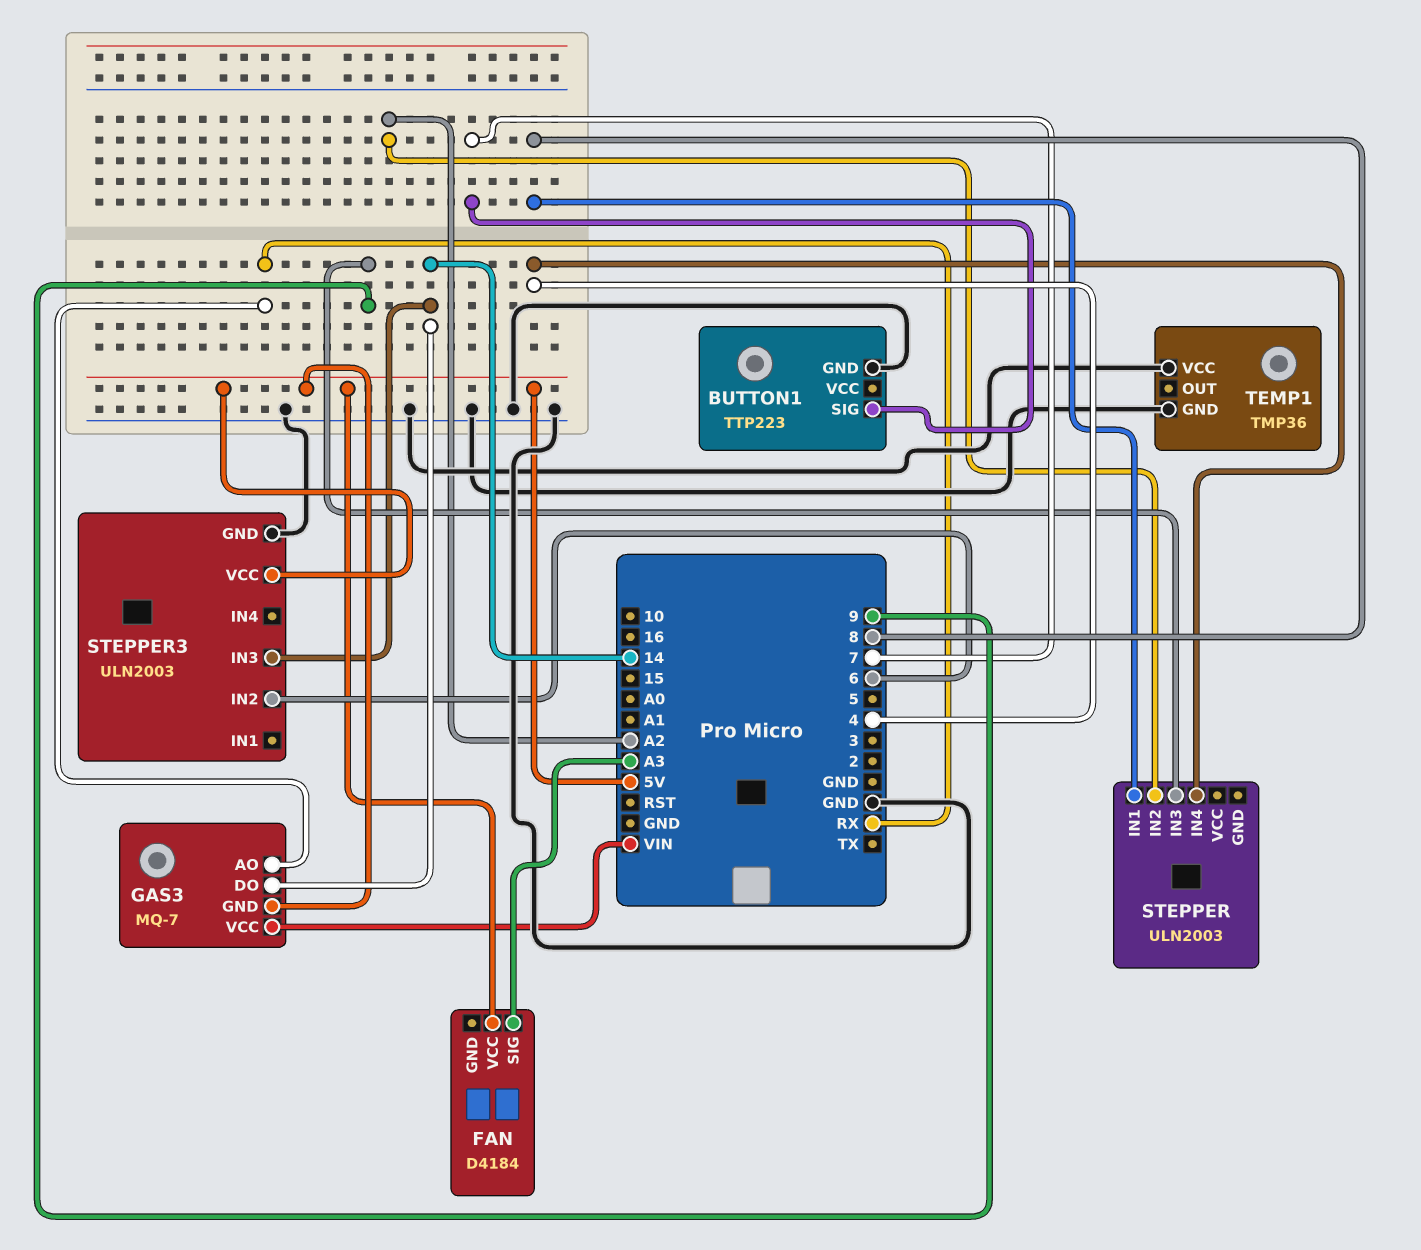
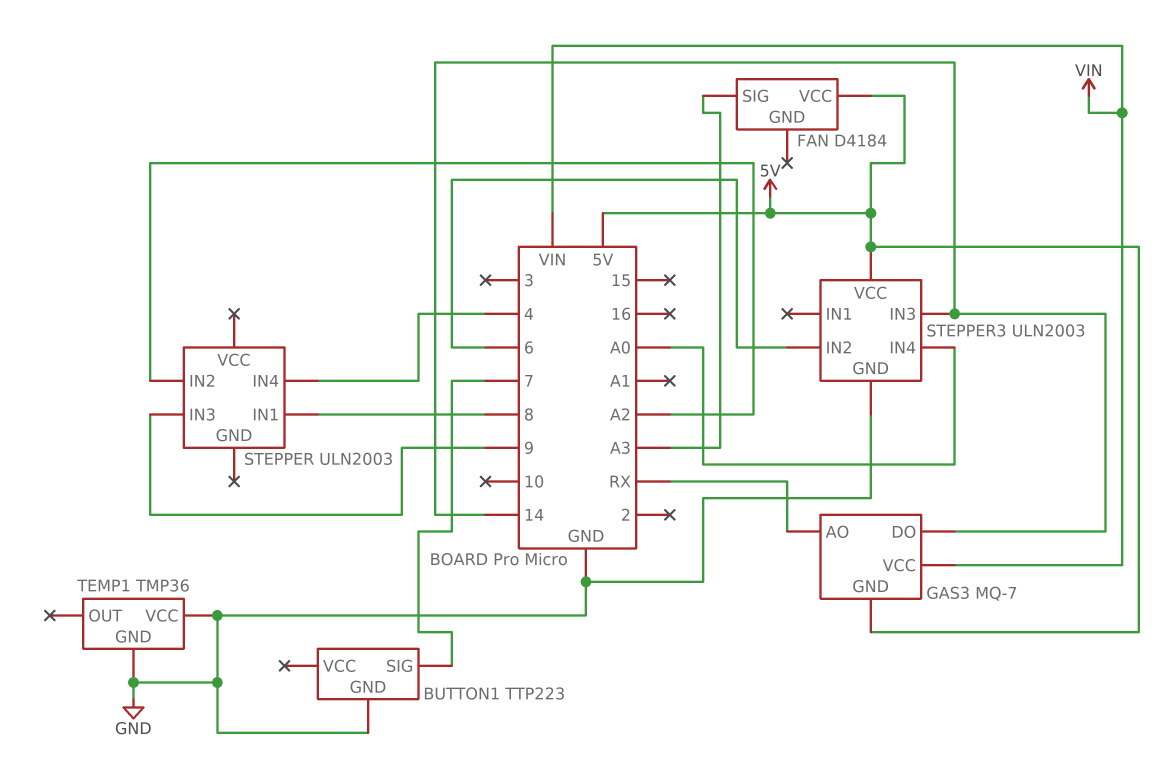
STEPPER3 pin IN4: none -> A0

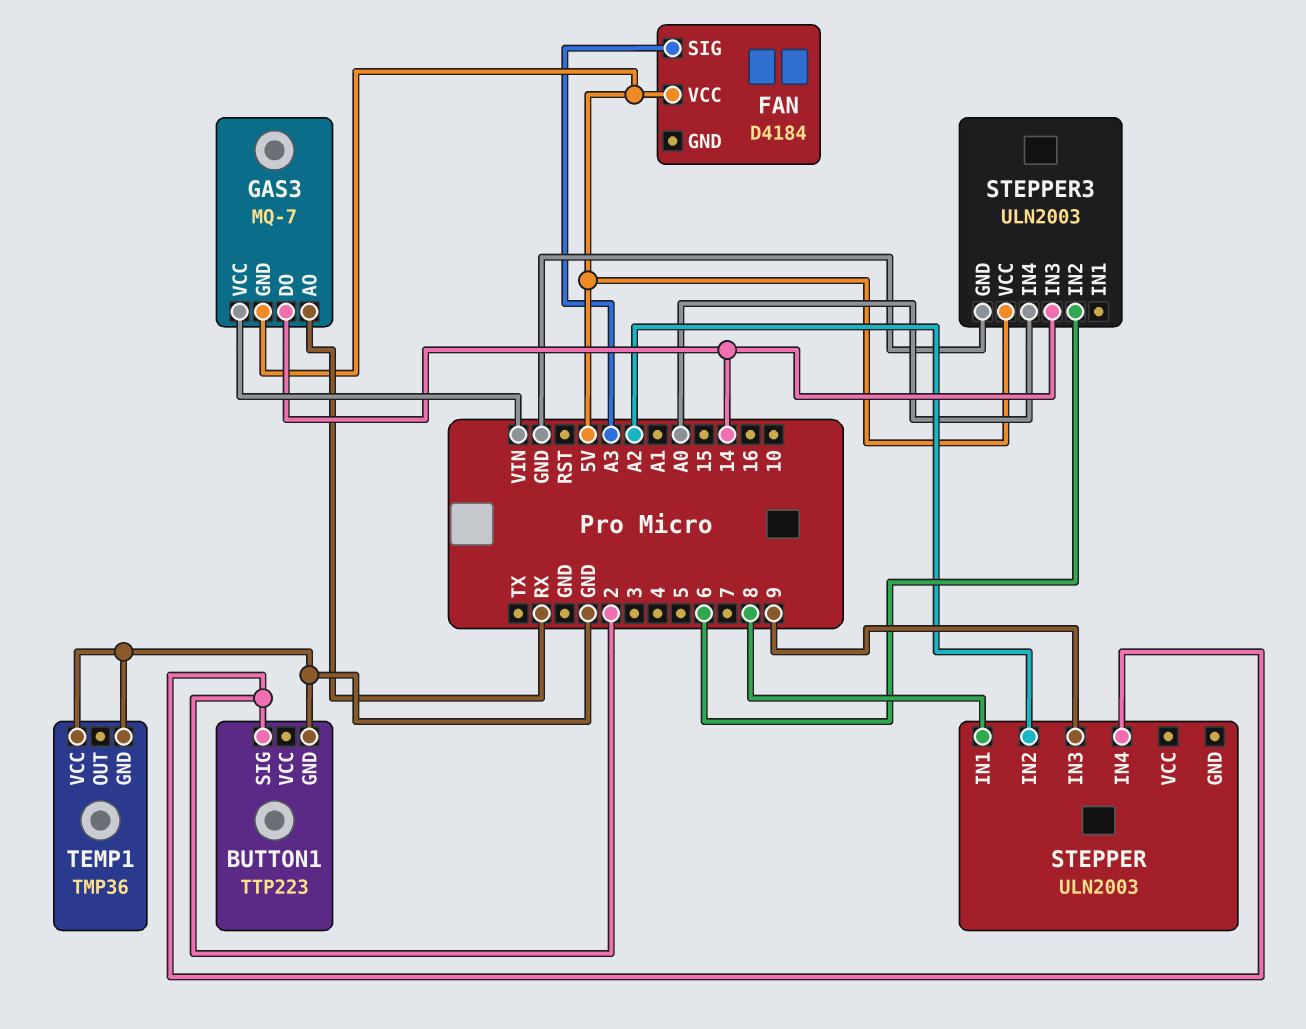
BUTTON1 pin SIG: 7 -> 2
STEPPER pin IN4: 4 -> 2

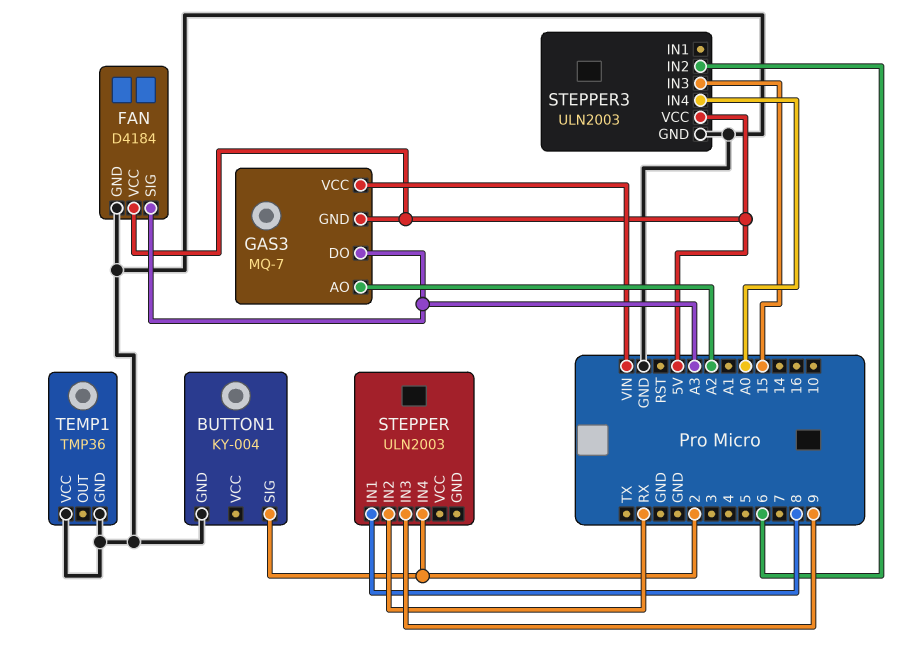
BUTTON1: TTP223 -> KY-004
FAN pin GND: none -> GND
GAS3 pin AO: RX -> A2
GAS3 pin DO: 14 -> A3
STEPPER pin IN2: A2 -> RX
STEPPER3 pin IN3: 14 -> 15

